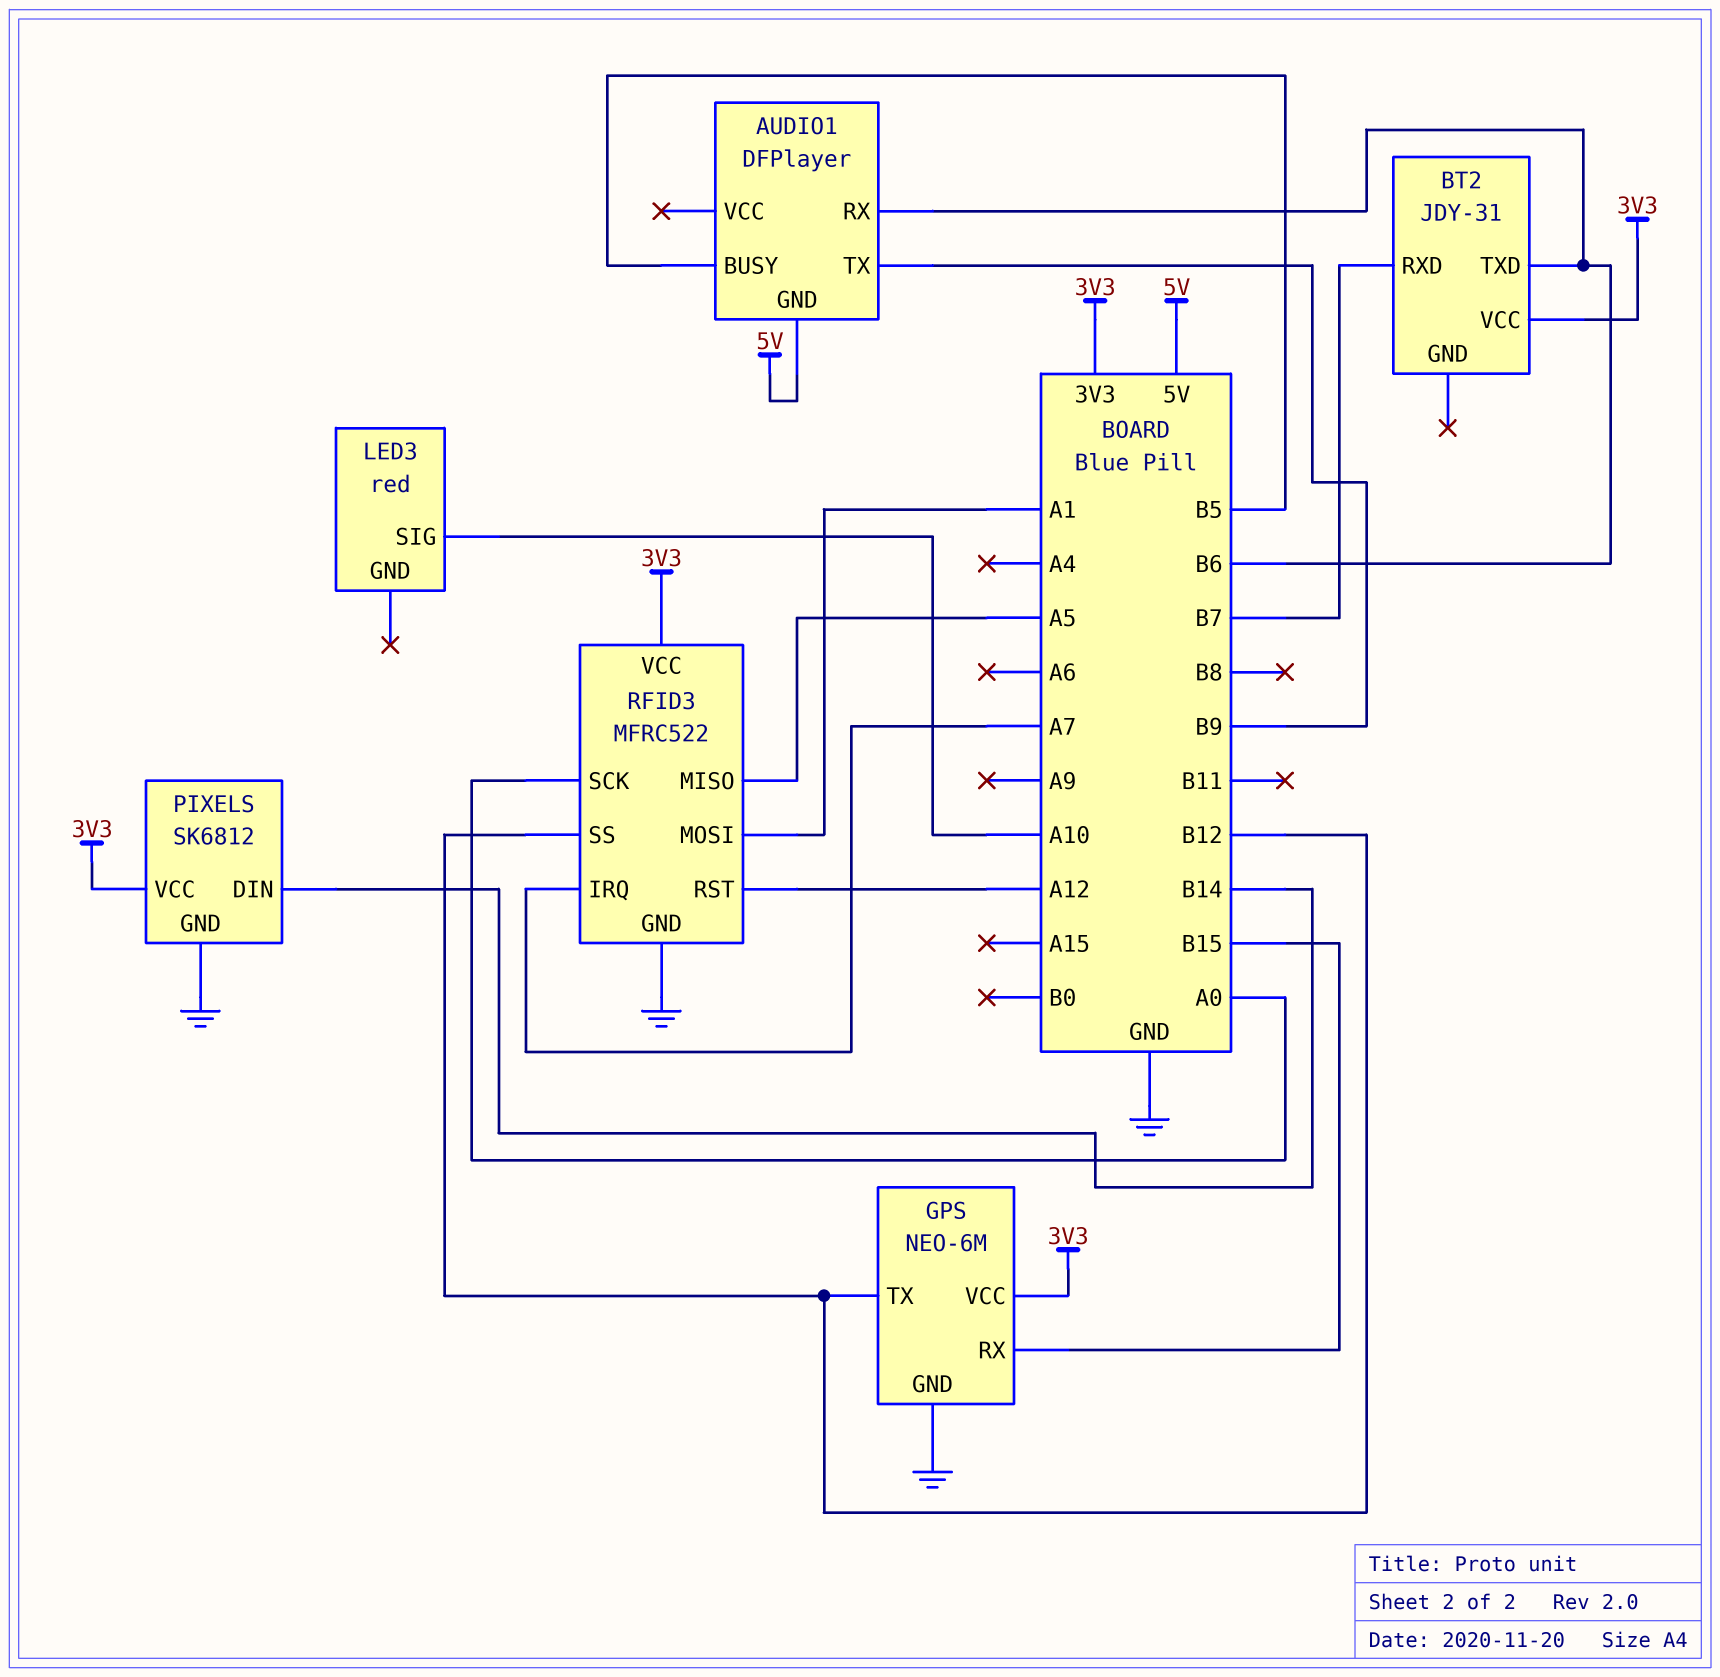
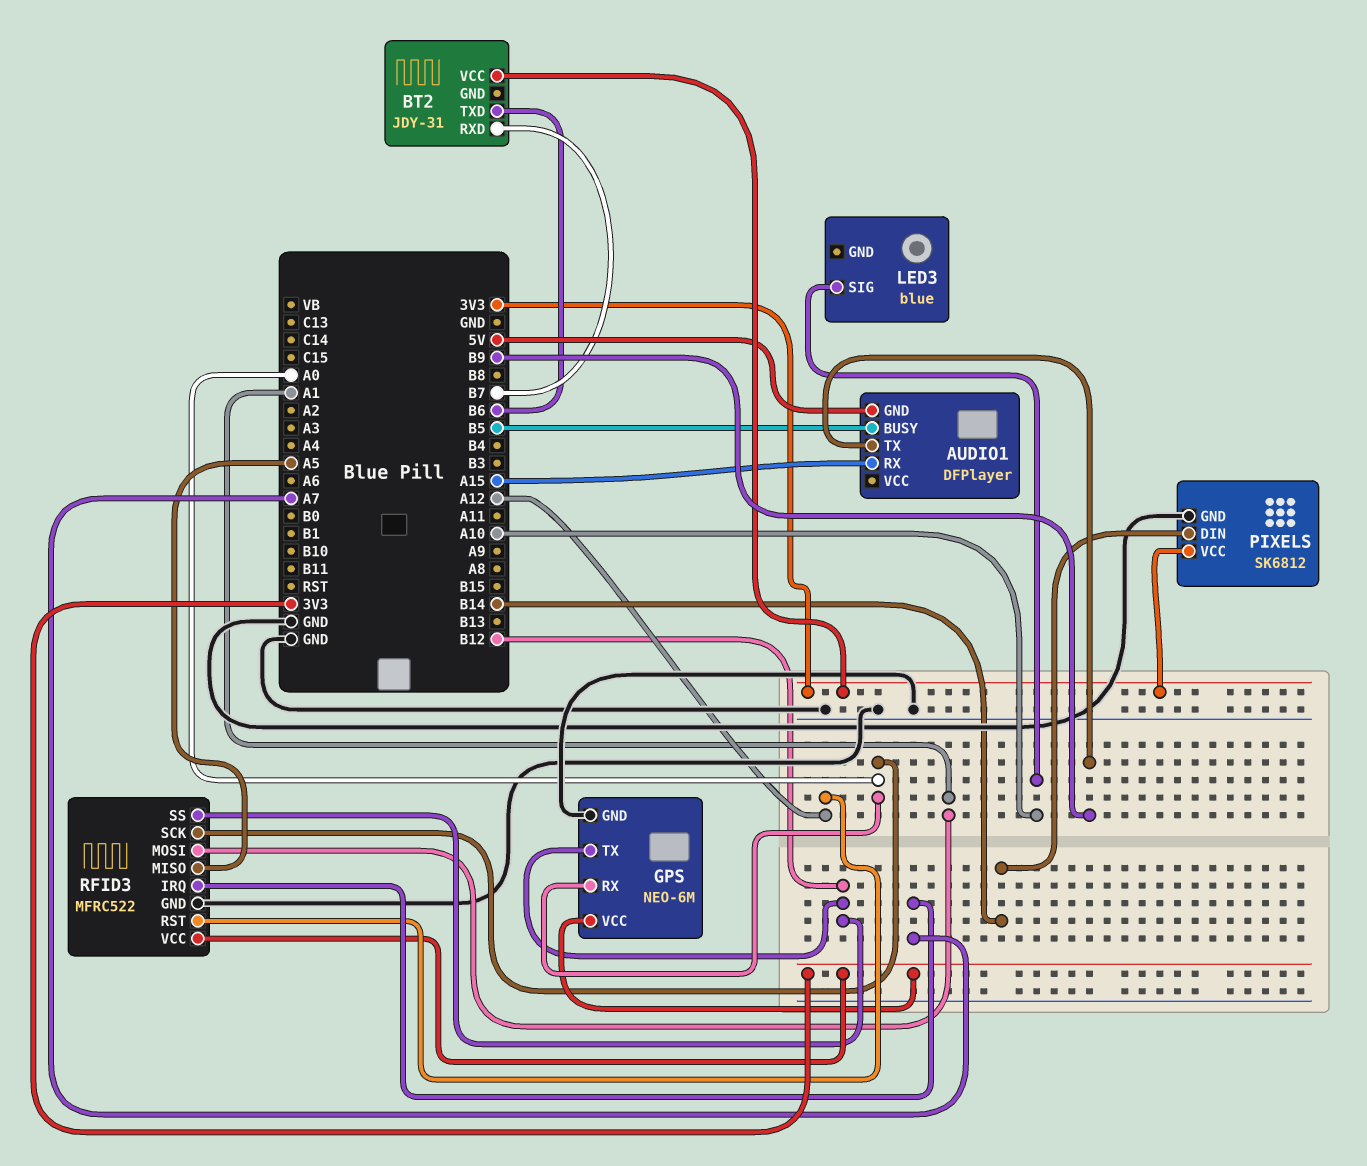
AUDIO1 pin RX: B6 -> A15
GPS pin RX: B15 -> A0
LED3: red -> blue

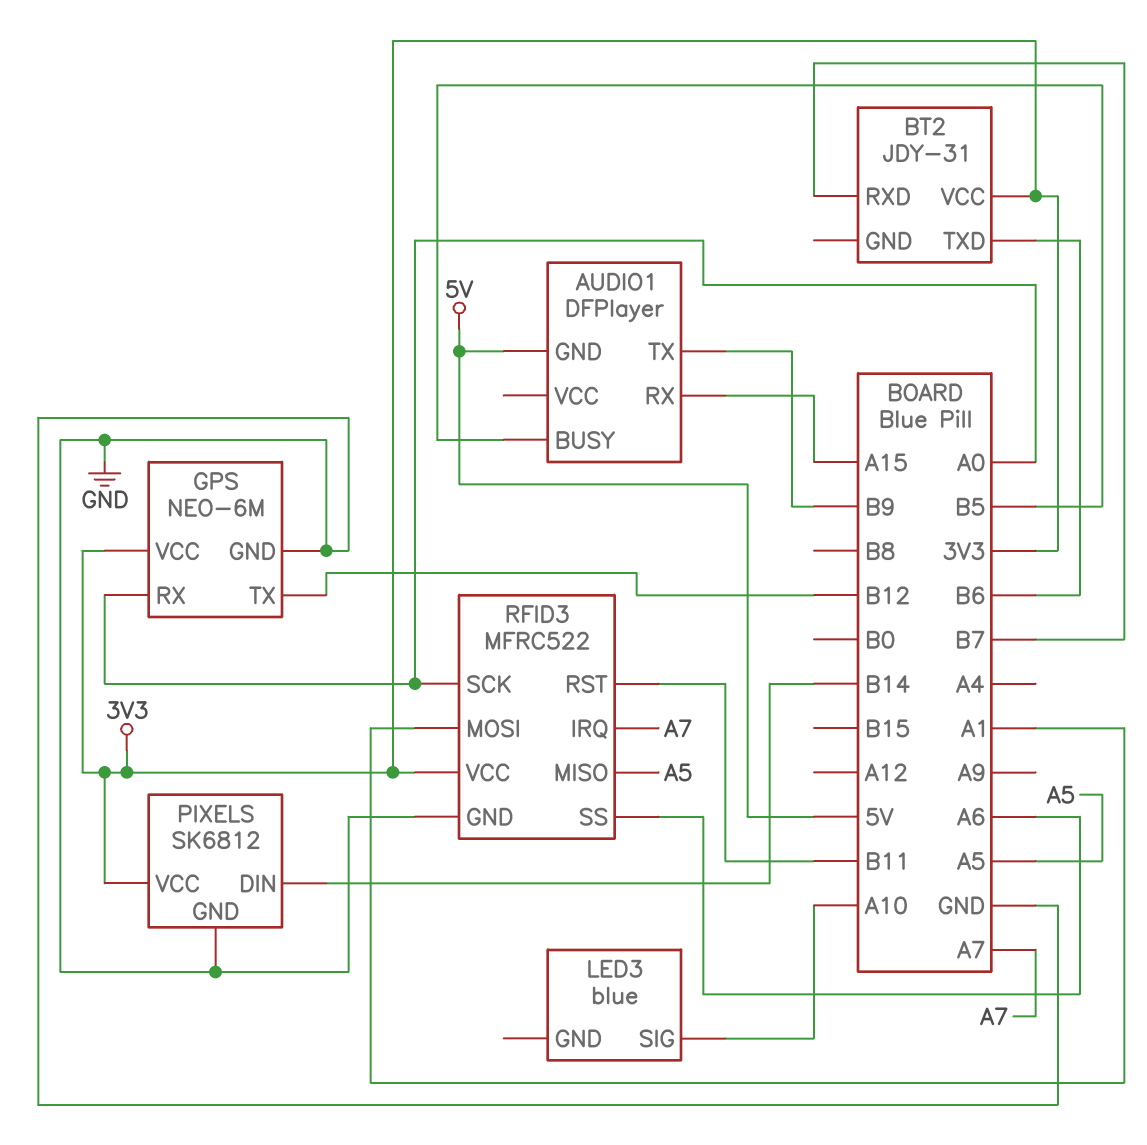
RFID3 pin RST: A12 -> B11
RFID3 pin SS: B12 -> A6

